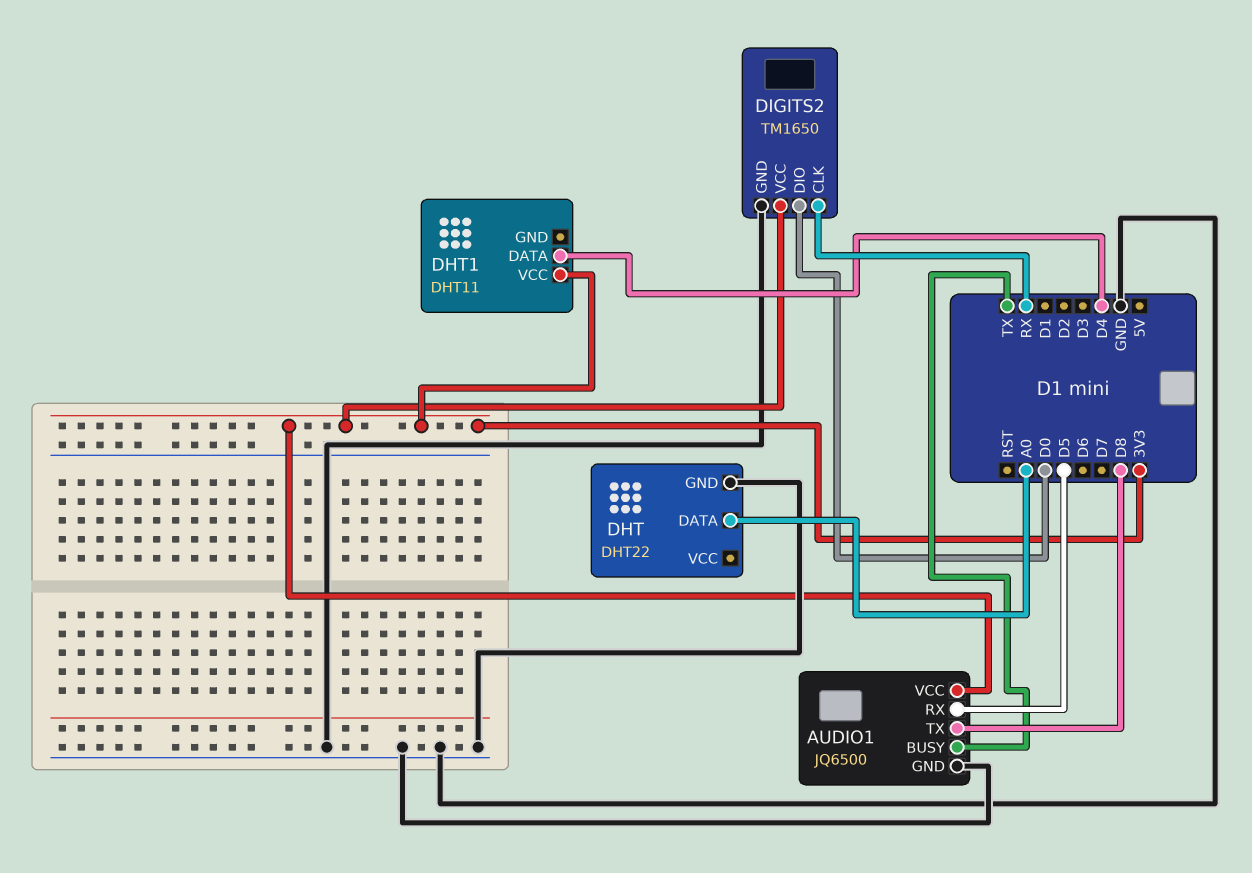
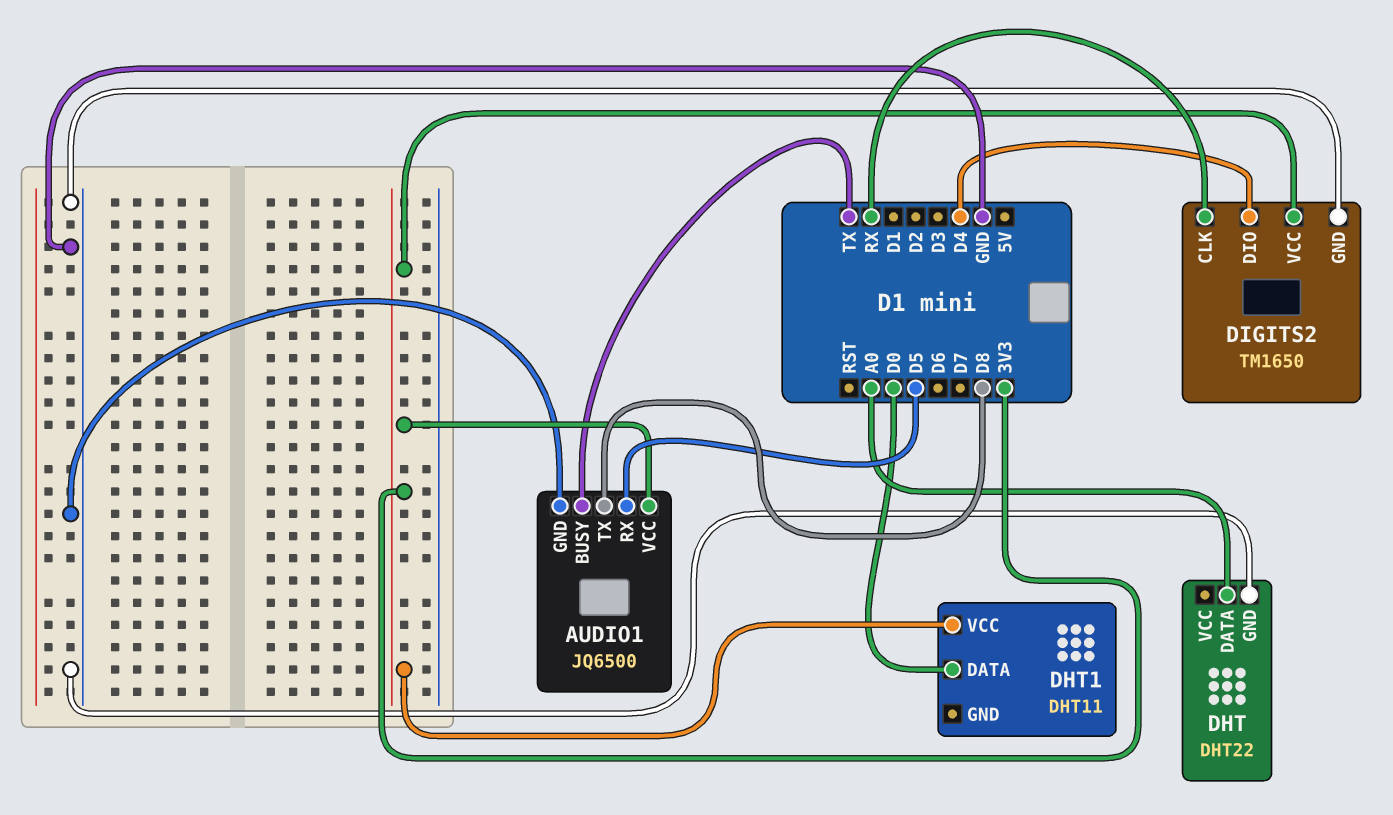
DHT1 pin DATA: D4 -> D0
DIGITS2 pin DIO: D0 -> D4

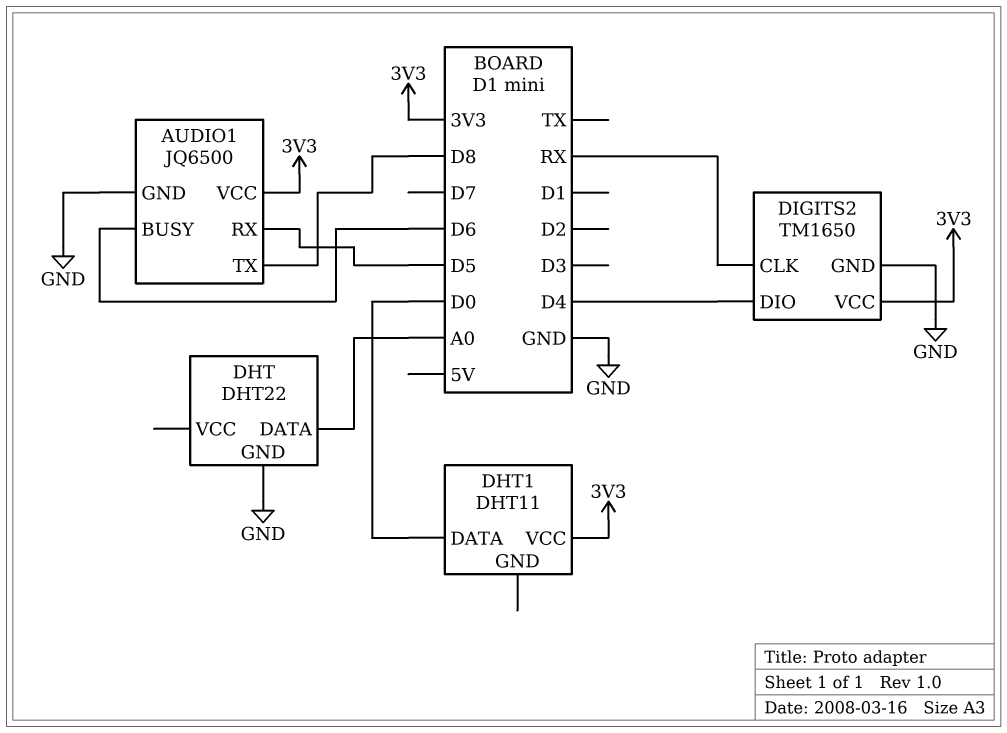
AUDIO1 pin BUSY: TX -> D6

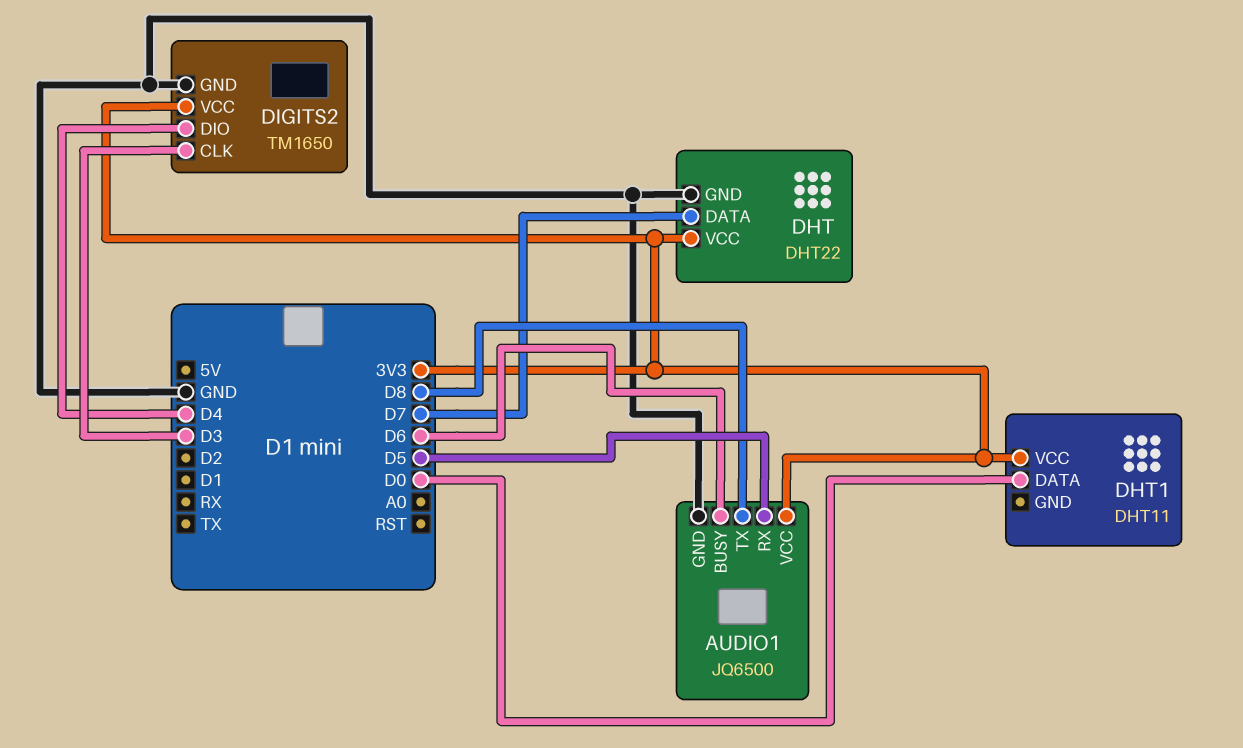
DHT pin DATA: A0 -> D7
DHT pin VCC: none -> 3V3
DIGITS2 pin CLK: RX -> D3

